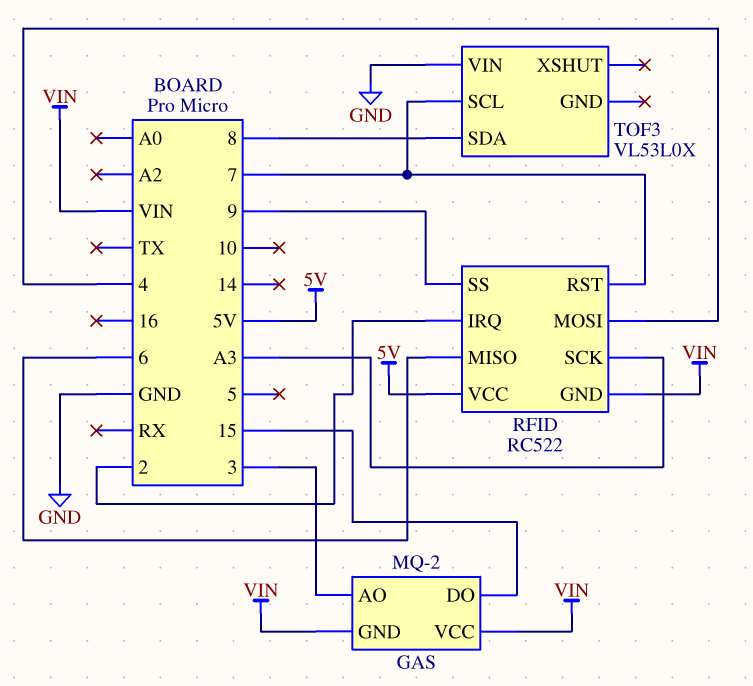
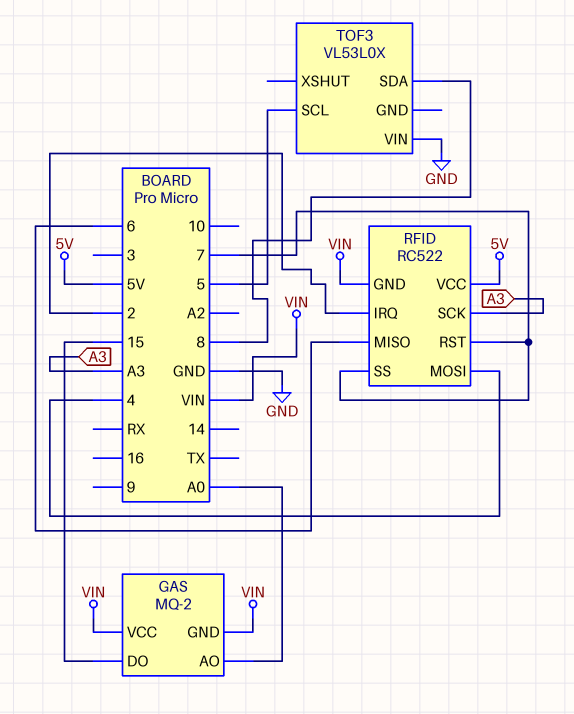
GAS pin AO: 3 -> A0
RFID pin SS: 9 -> 7
TOF3 pin SCL: 7 -> 5

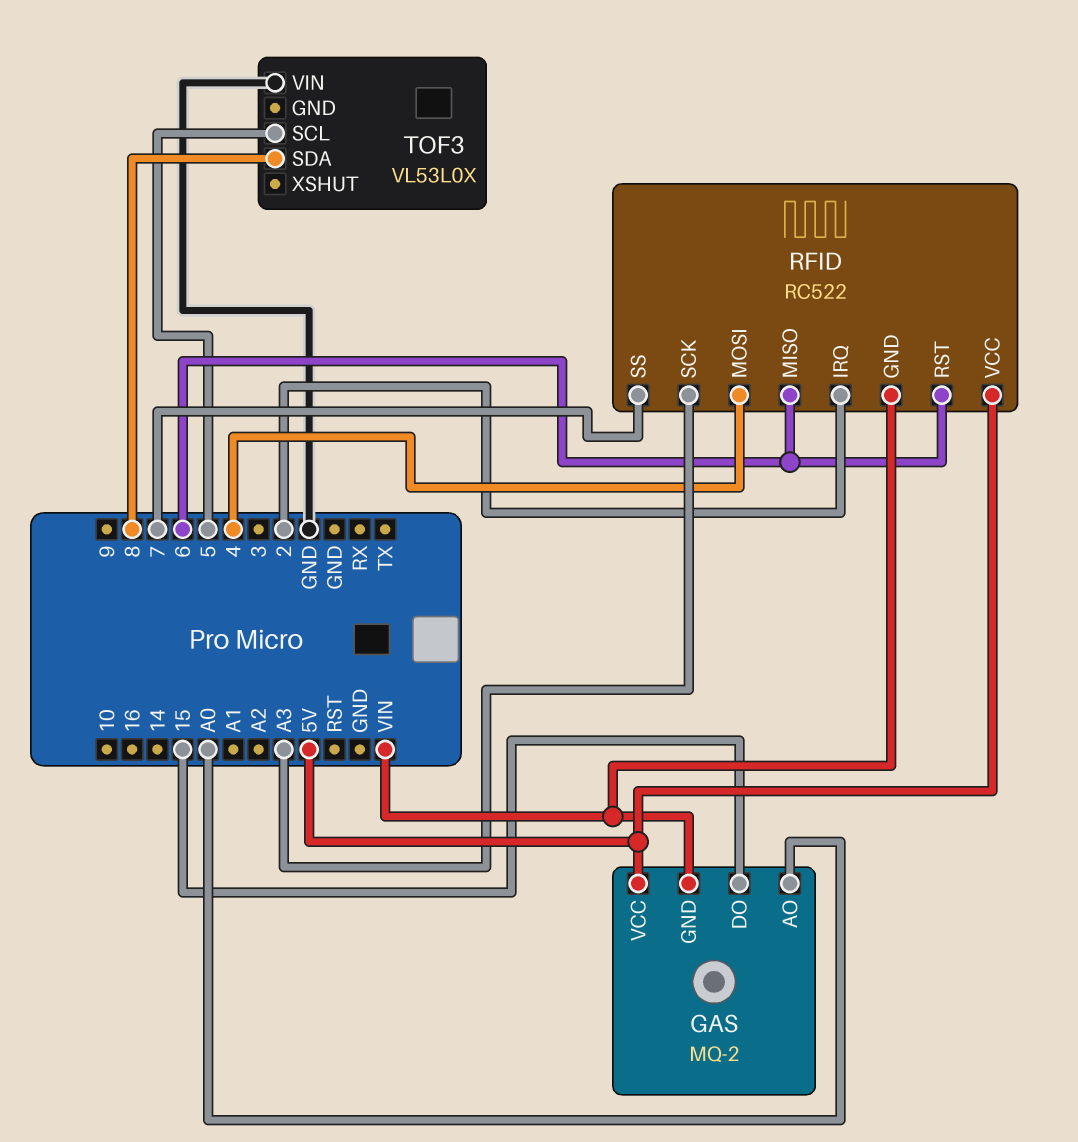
GAS pin VCC: VIN -> 5V
RFID pin RST: 7 -> 6

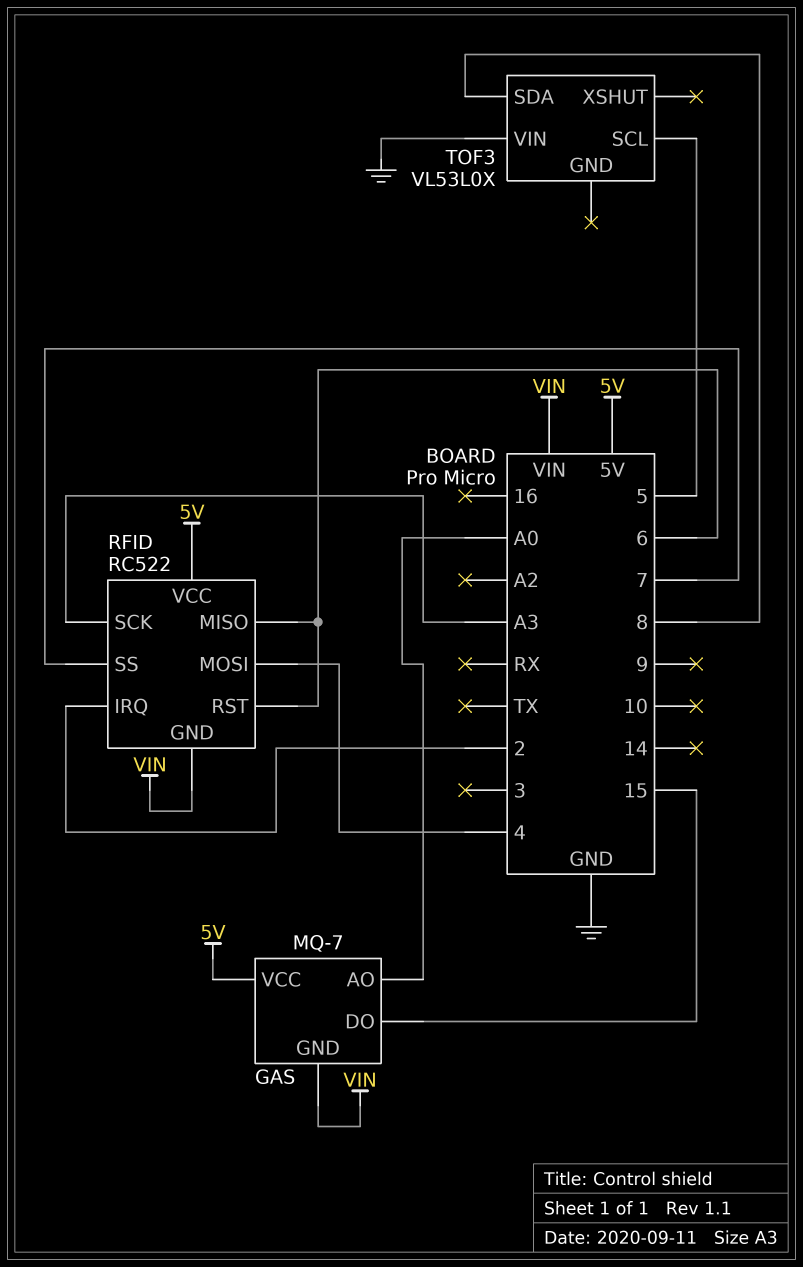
GAS: MQ-2 -> MQ-7

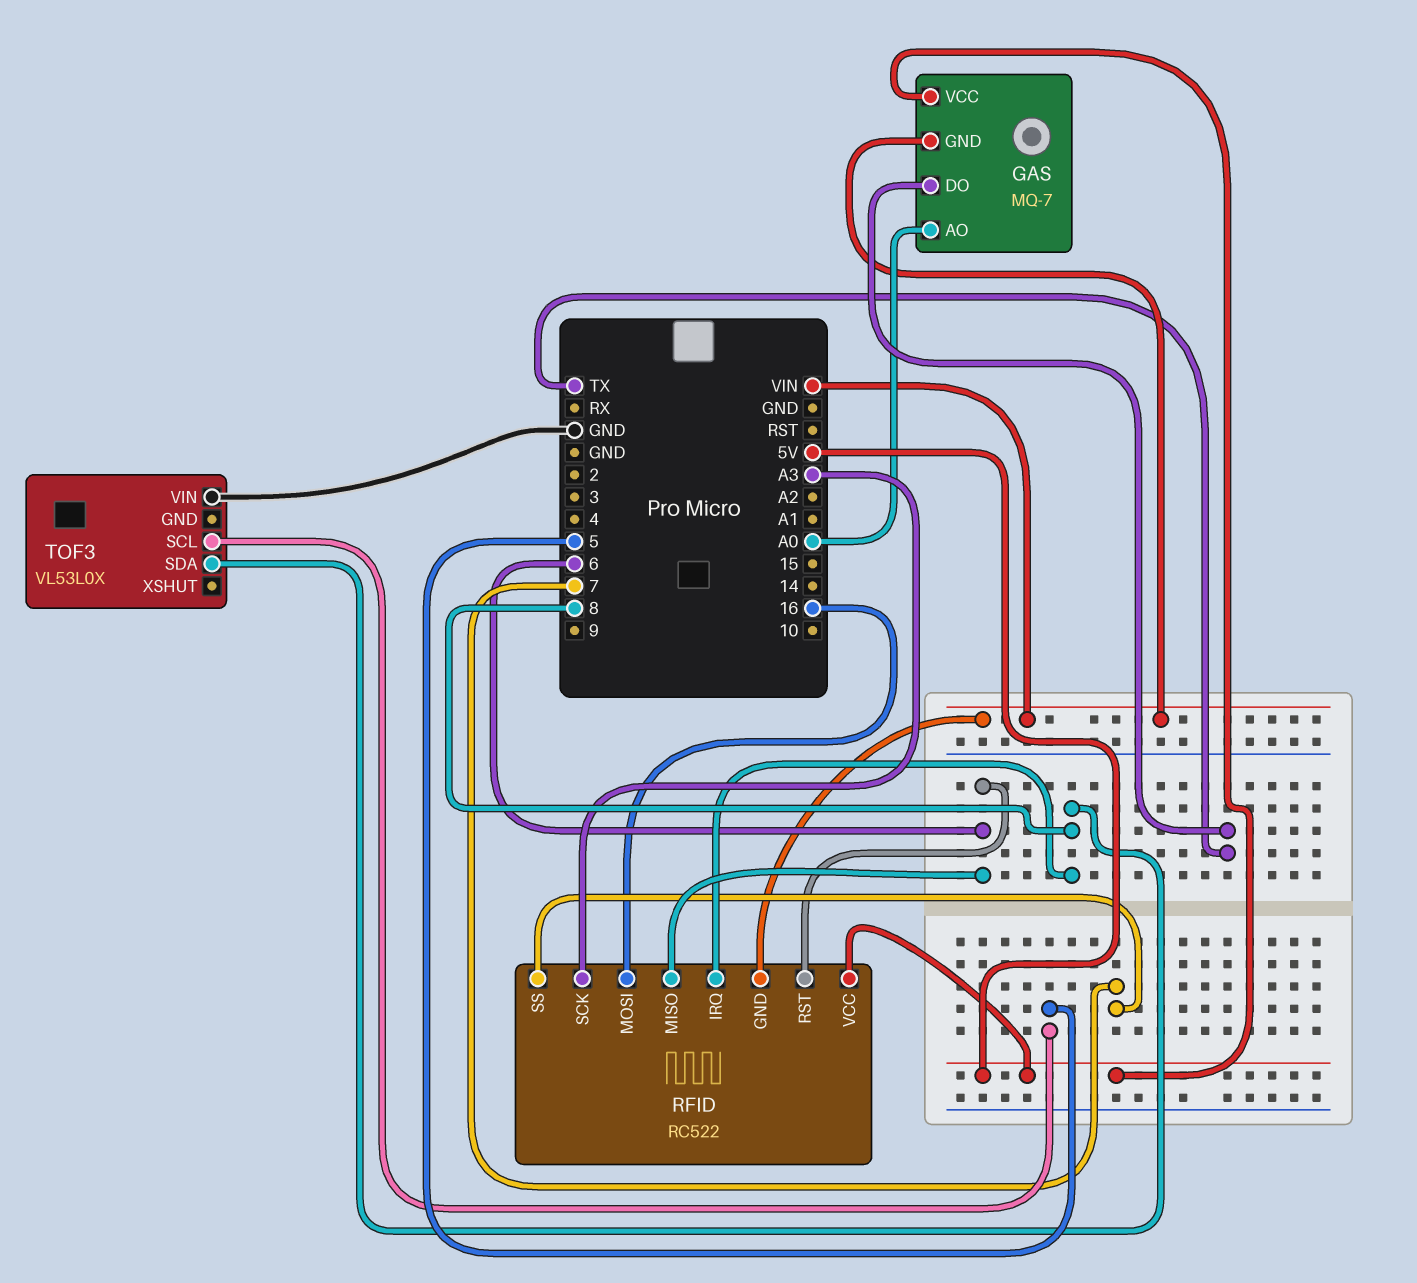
GAS pin DO: 15 -> TX
RFID pin IRQ: 2 -> 8
RFID pin MOSI: 4 -> 16

